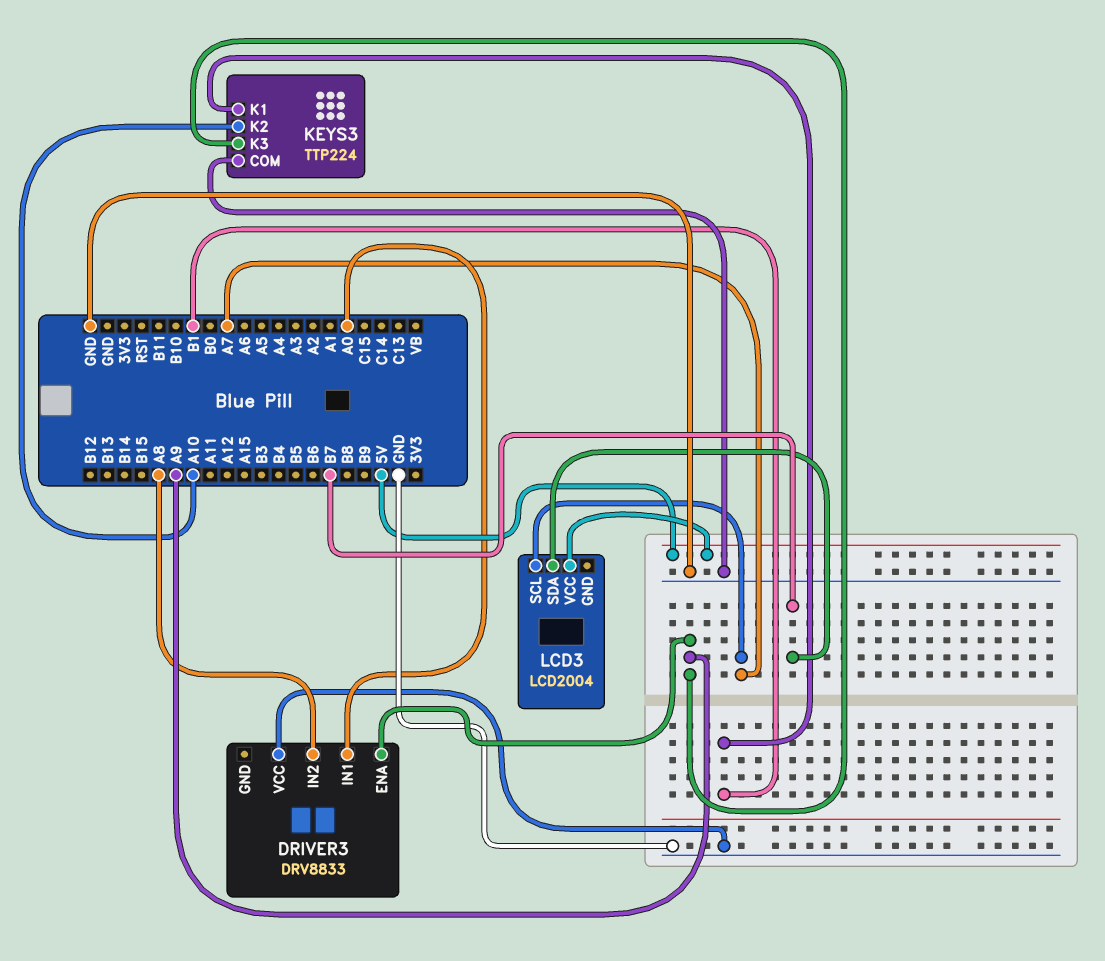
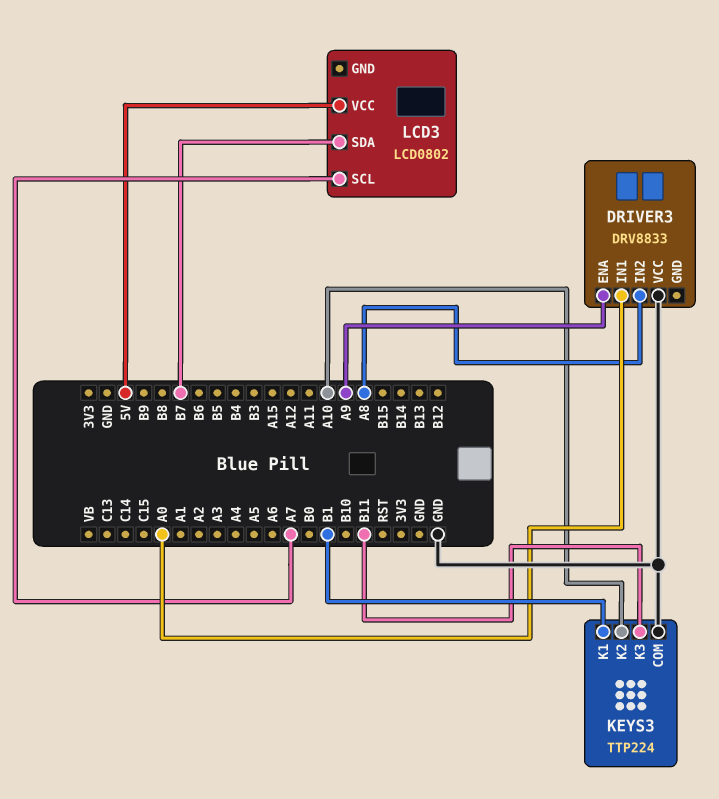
KEYS3 pin K3: A9 -> B11
LCD3: LCD2004 -> LCD0802

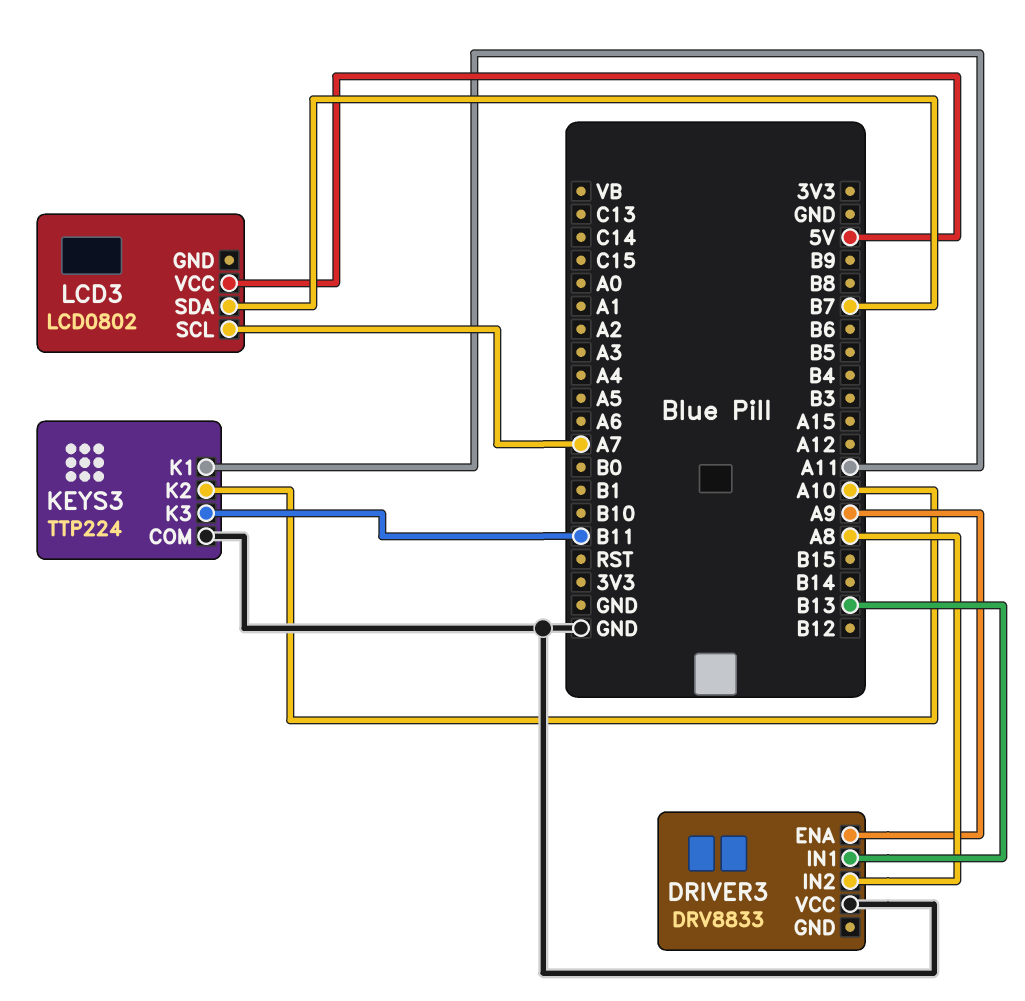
DRIVER3 pin IN1: A0 -> B13
KEYS3 pin K1: B1 -> A11

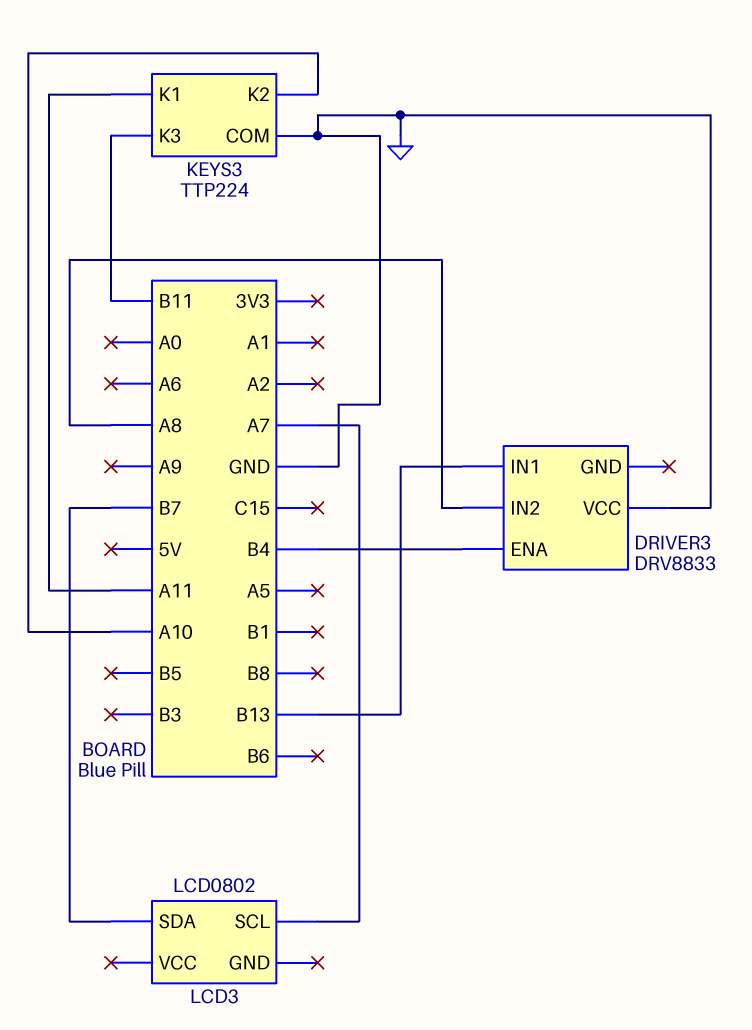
DRIVER3 pin ENA: A9 -> B4
LCD3 pin VCC: 5V -> none

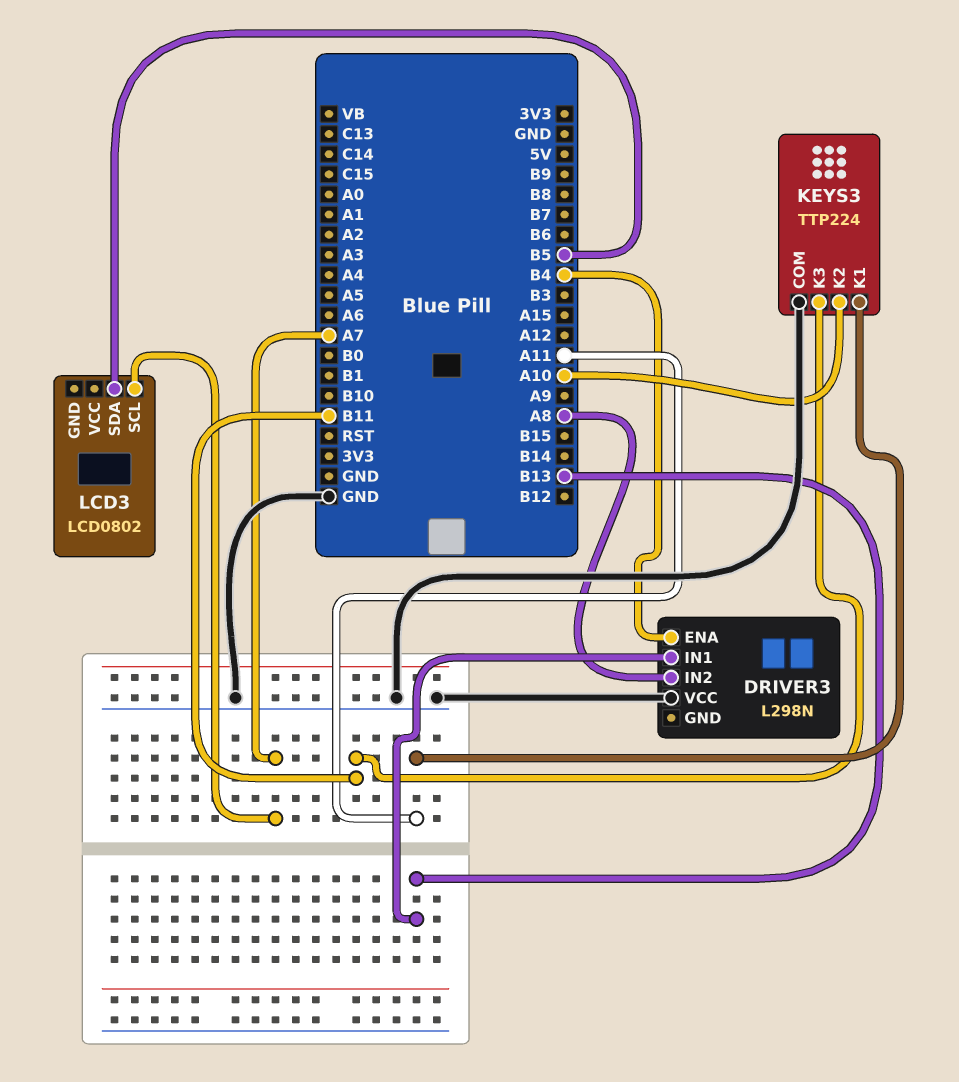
DRIVER3: DRV8833 -> L298N
LCD3 pin SDA: B7 -> B5

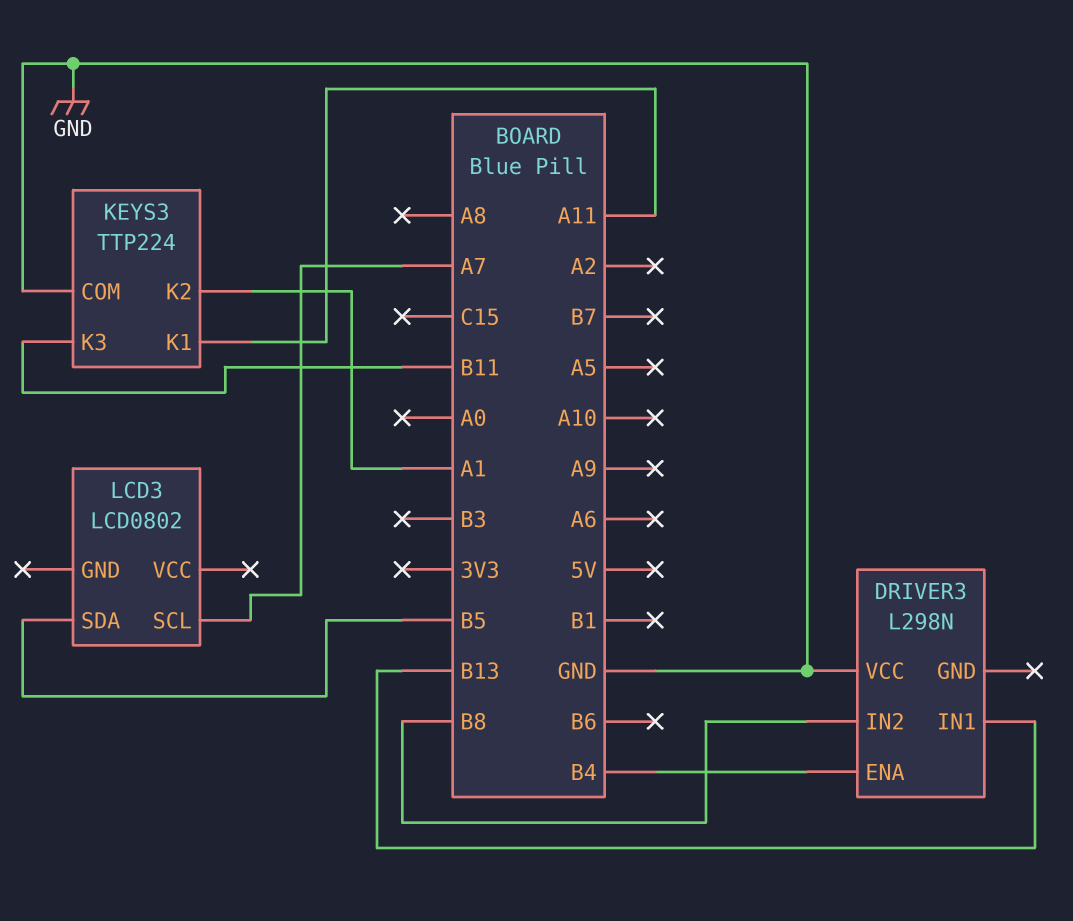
DRIVER3 pin IN2: A8 -> B8
KEYS3 pin K2: A10 -> A1

